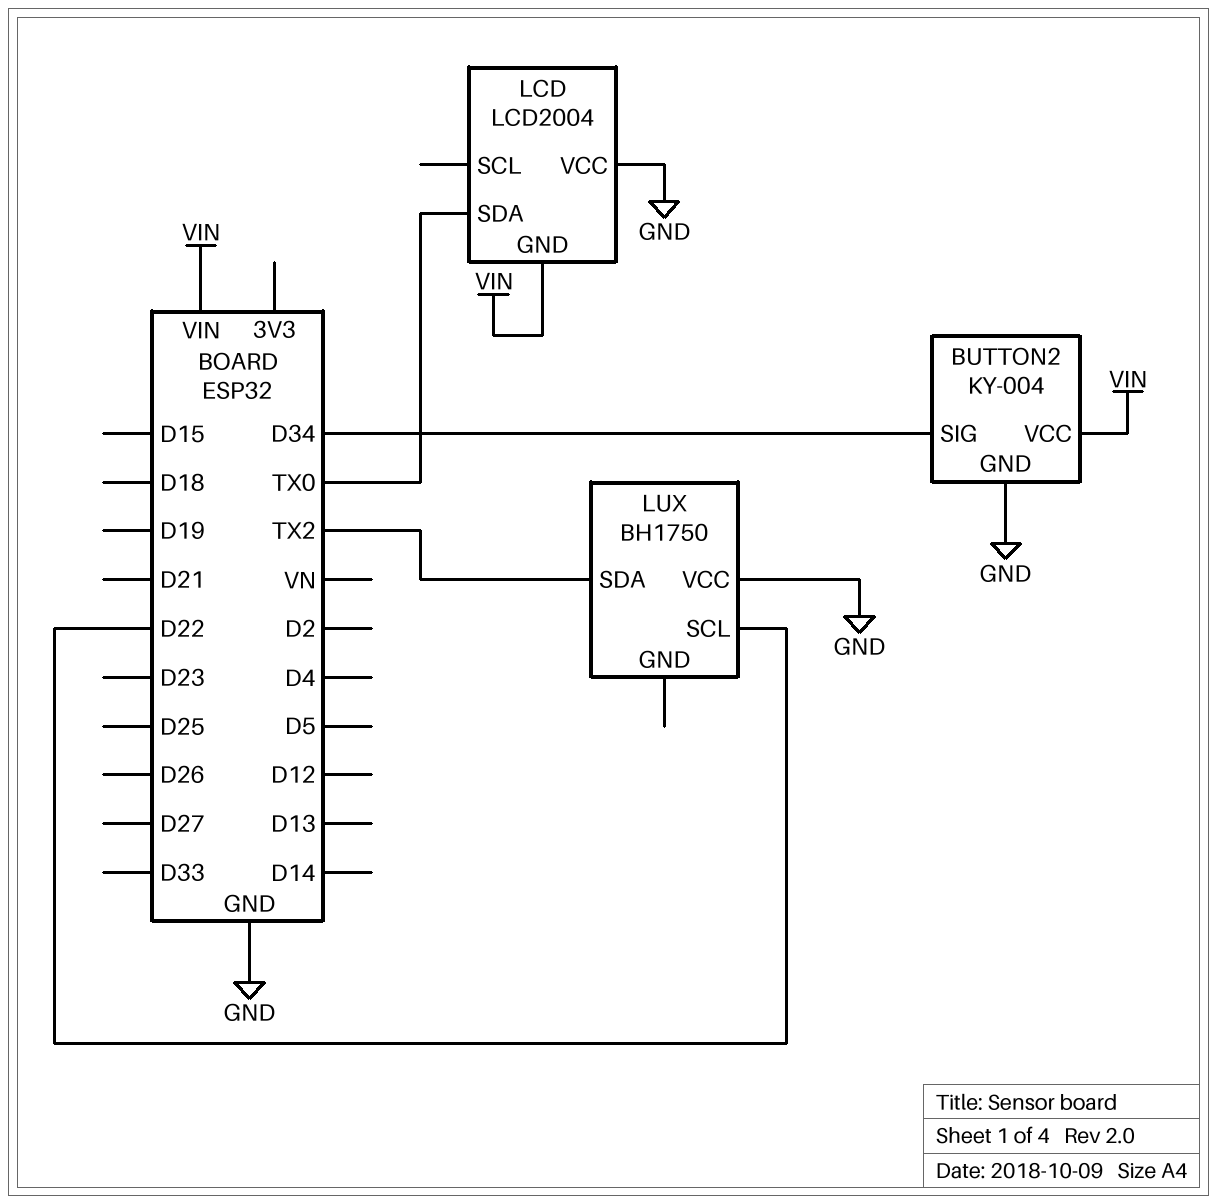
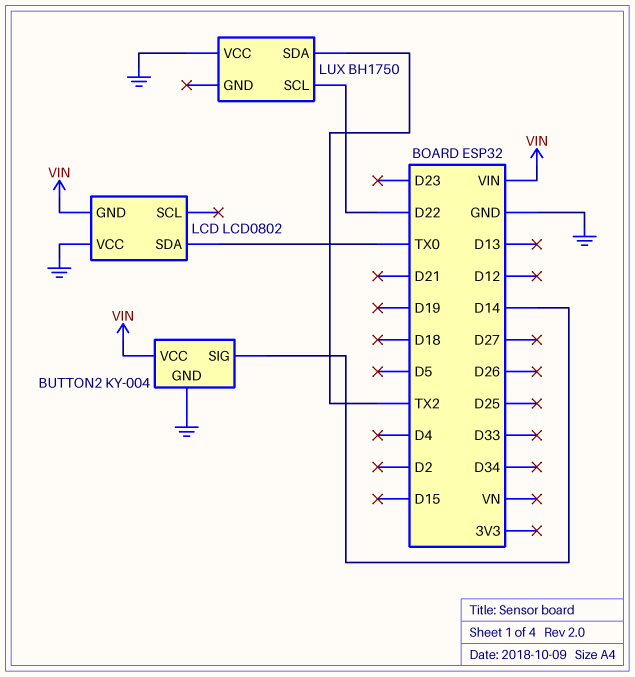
BUTTON2 pin SIG: D34 -> D14
LCD: LCD2004 -> LCD0802

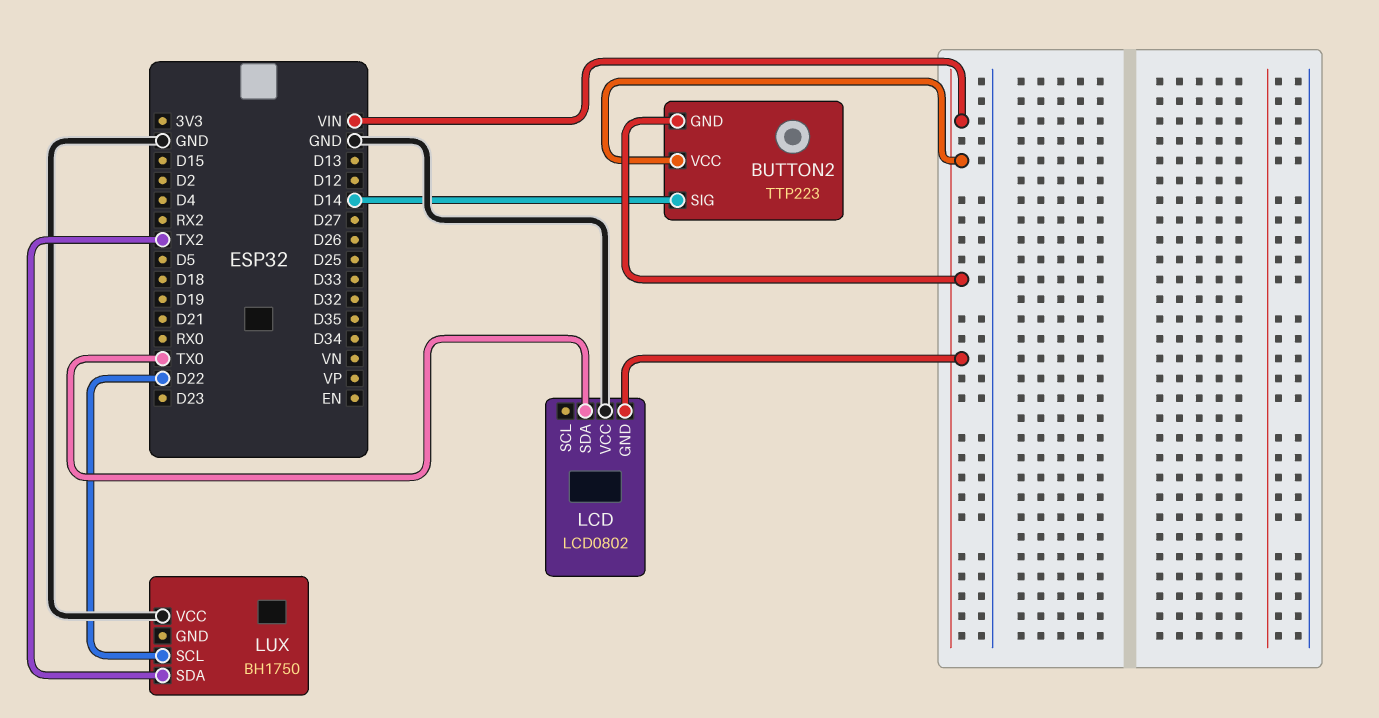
BUTTON2: KY-004 -> TTP223
BUTTON2 pin GND: GND -> VIN

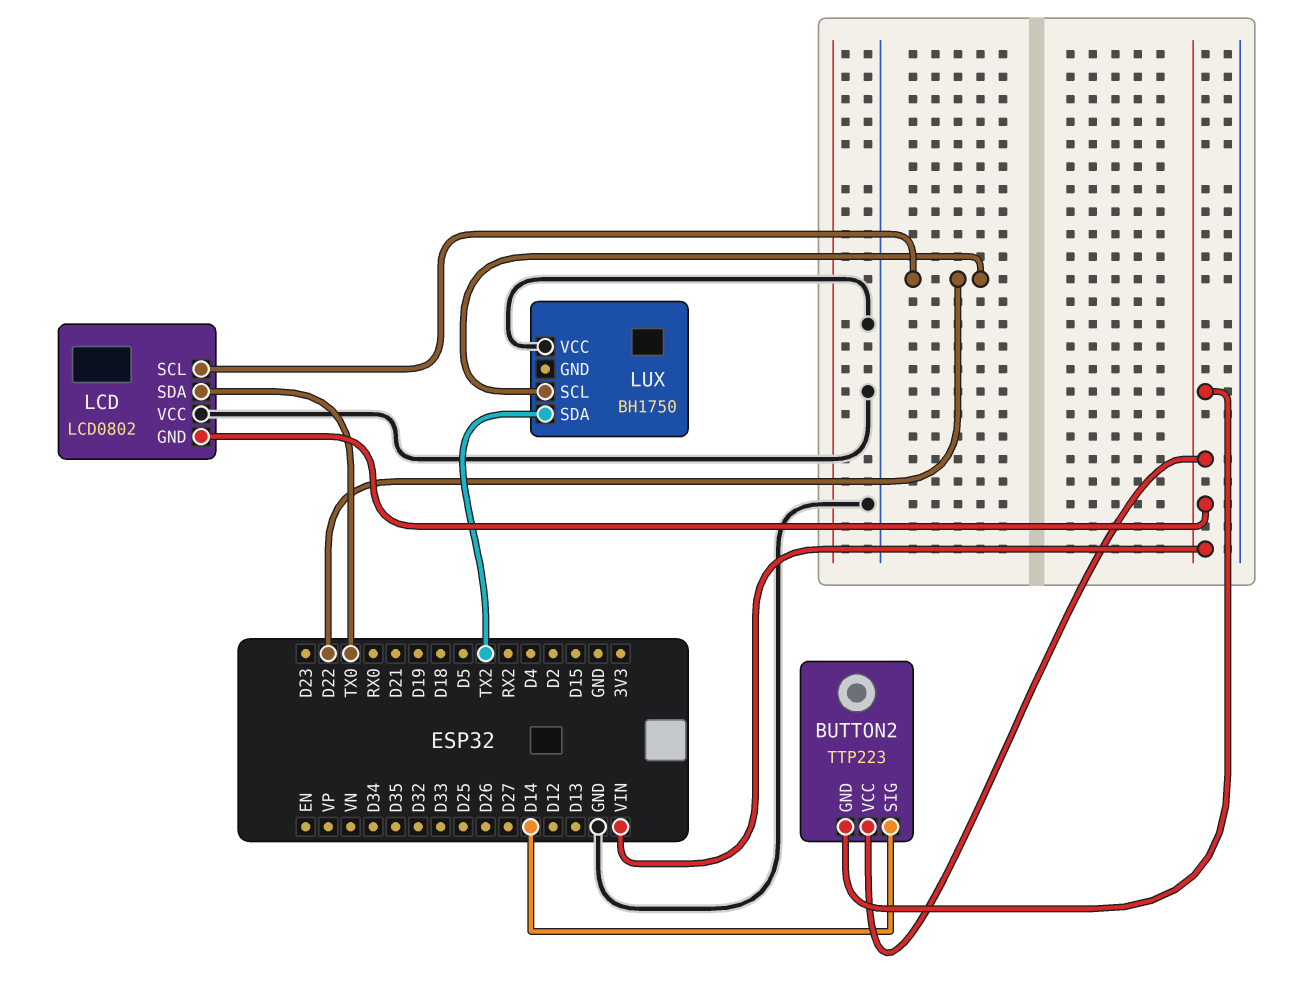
LCD pin SCL: none -> D22

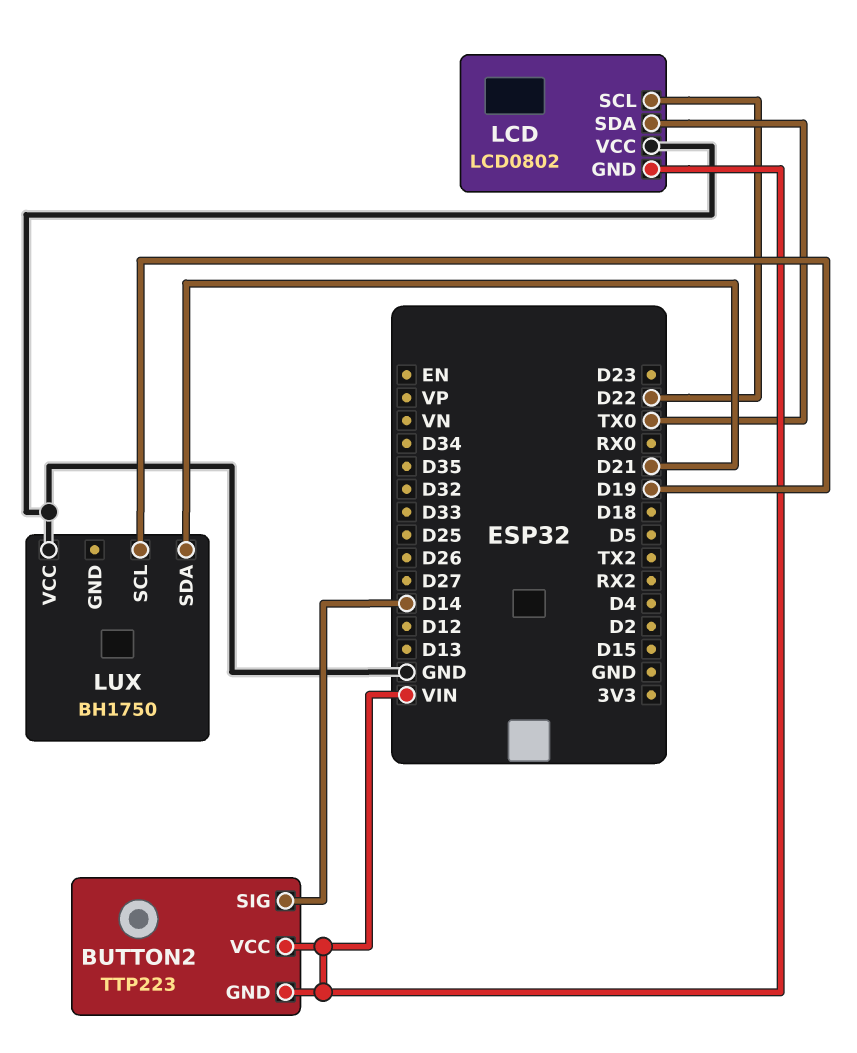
LUX pin SCL: D22 -> D19
LUX pin SDA: TX2 -> D21

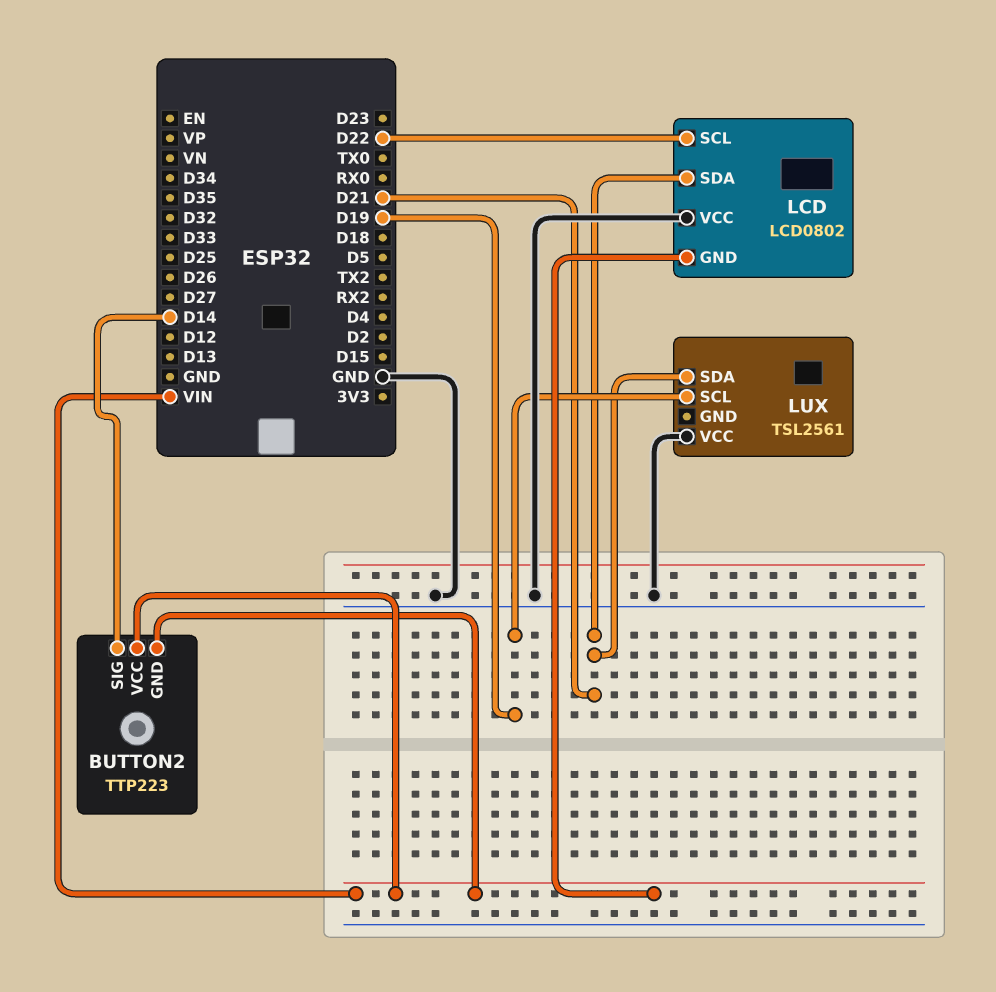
LCD pin SDA: TX0 -> D21
LUX: BH1750 -> TSL2561

